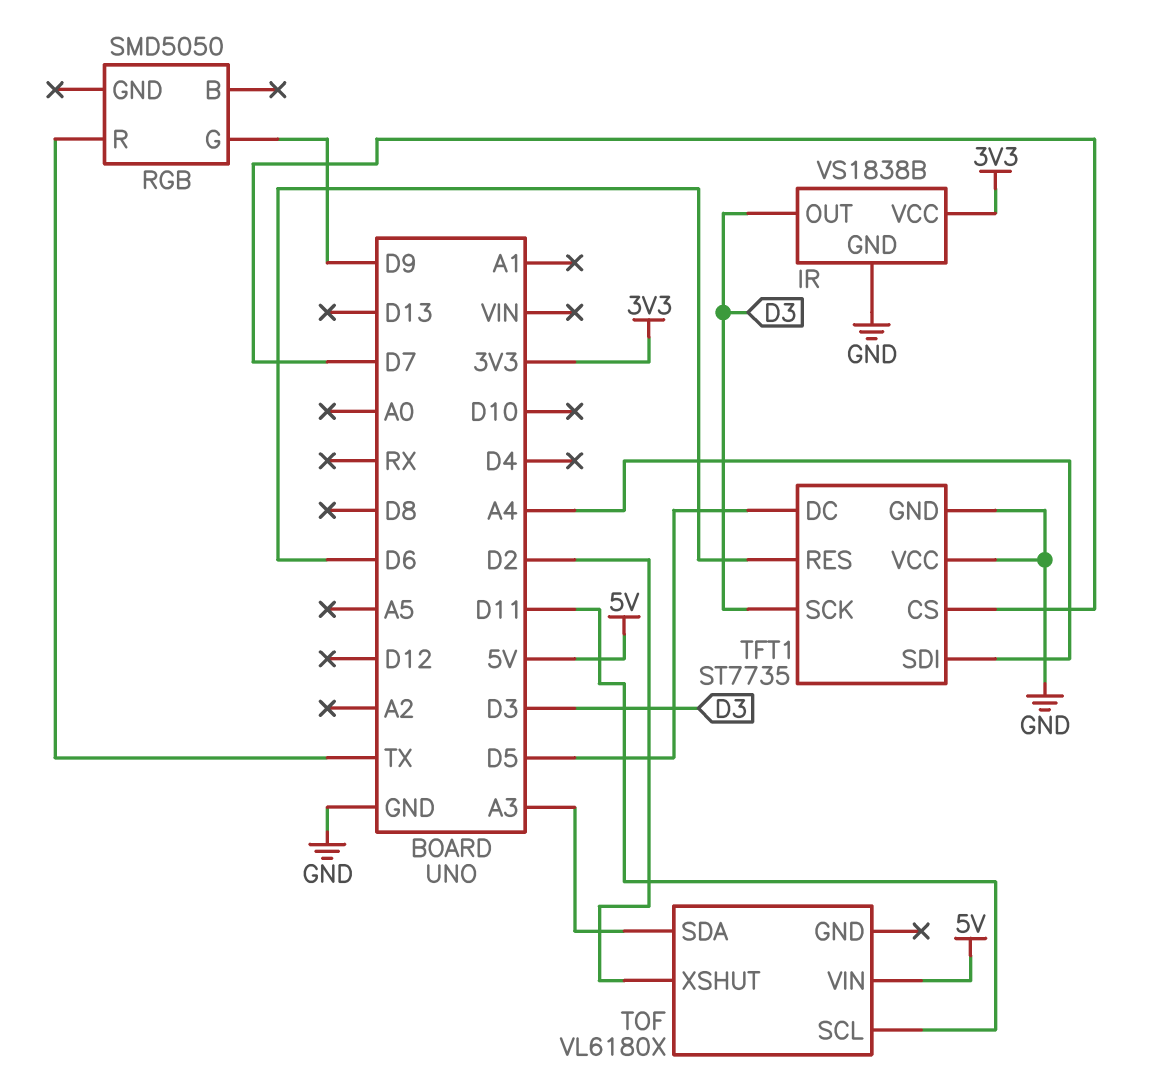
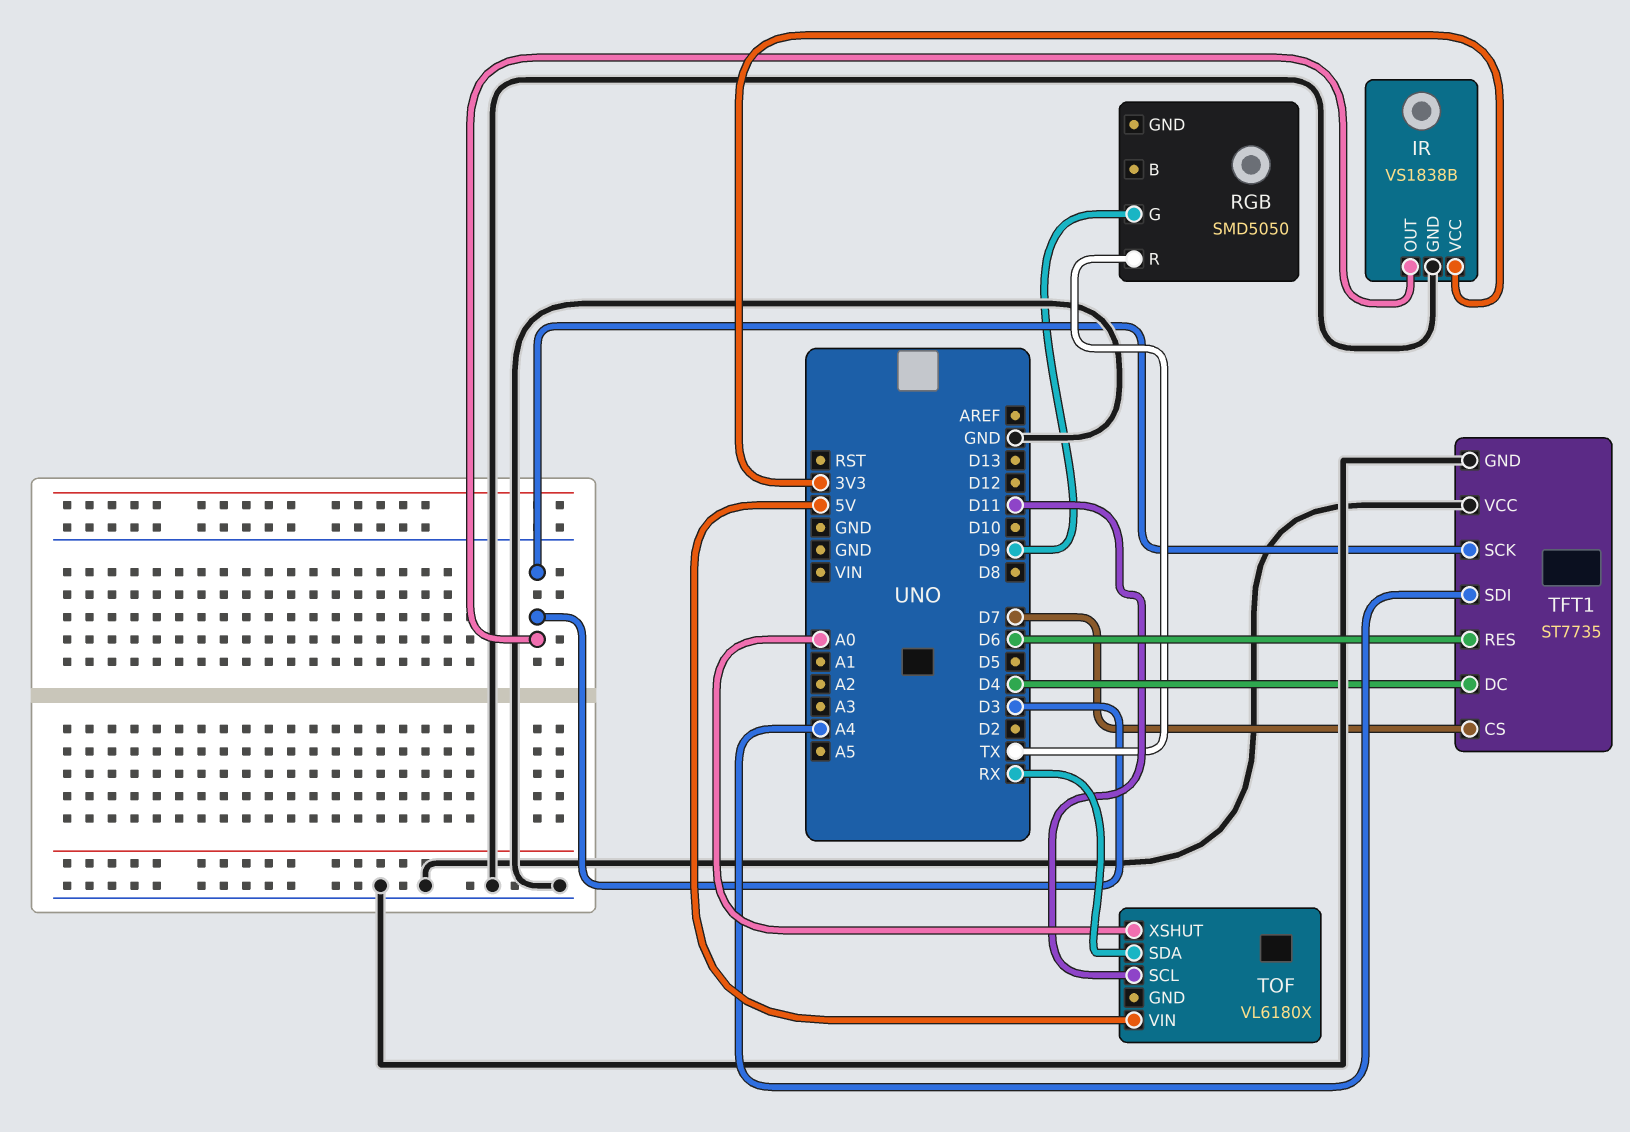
TFT1 pin DC: D5 -> D4
TOF pin SDA: A3 -> RX
TOF pin XSHUT: D2 -> A0

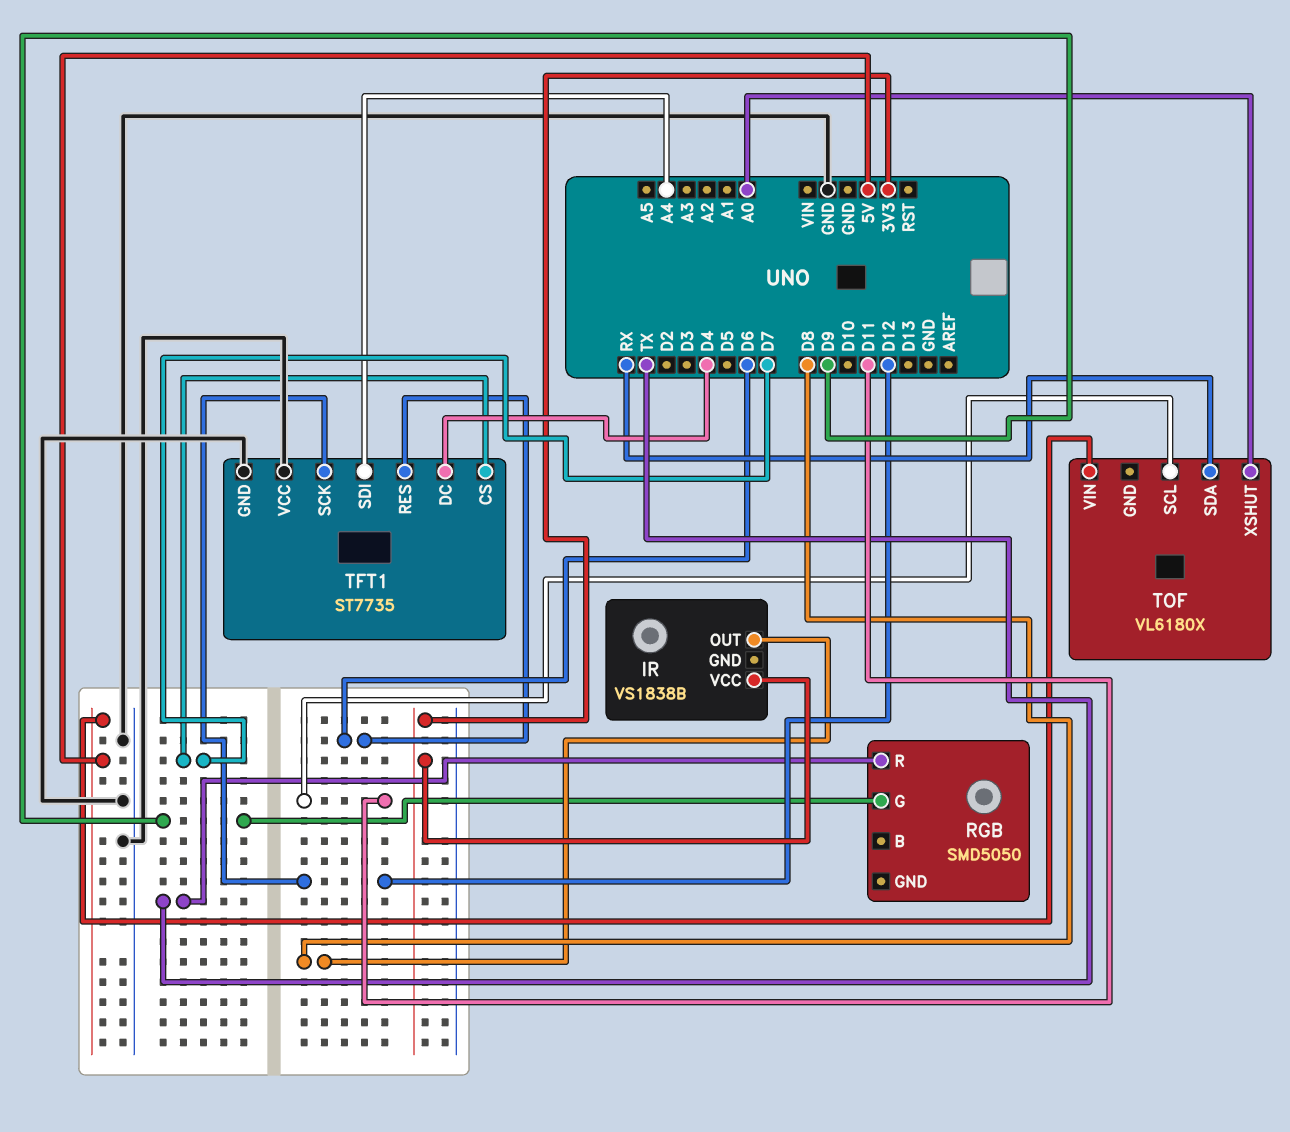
IR pin GND: GND -> none
IR pin OUT: D3 -> D8
TFT1 pin SCK: D3 -> D12

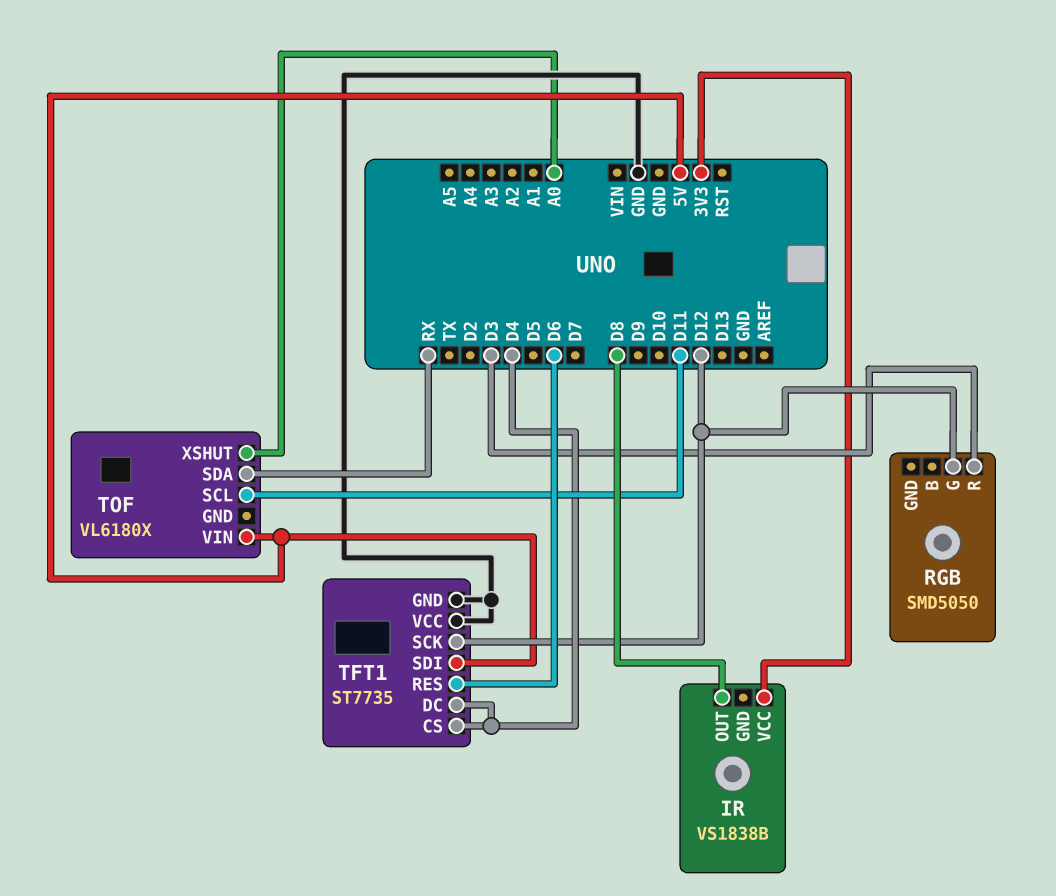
RGB pin G: D9 -> D12
RGB pin R: TX -> D3
TFT1 pin CS: D7 -> D4
TFT1 pin SDI: A4 -> 5V

